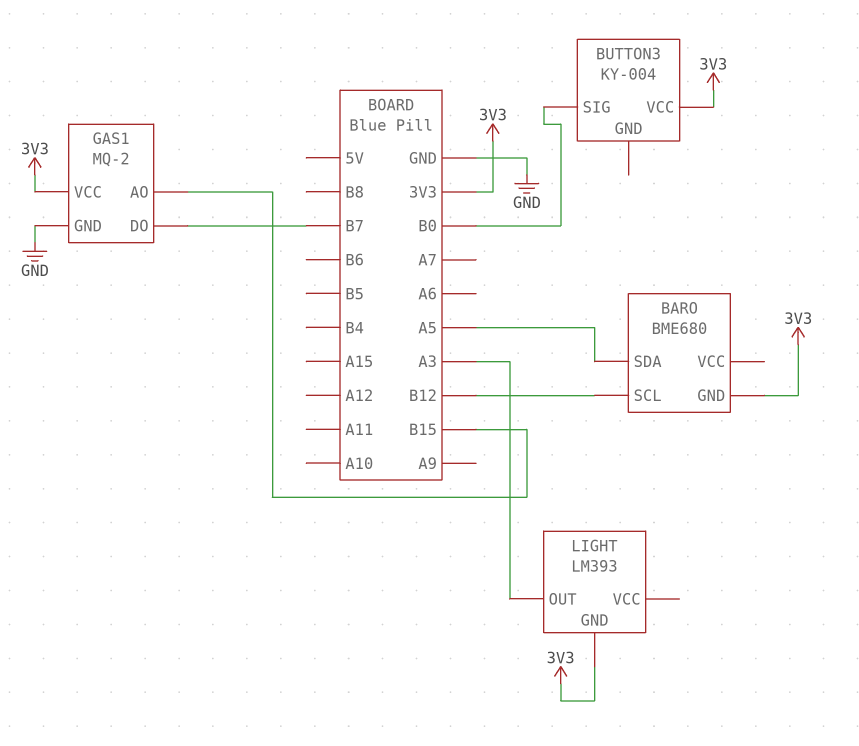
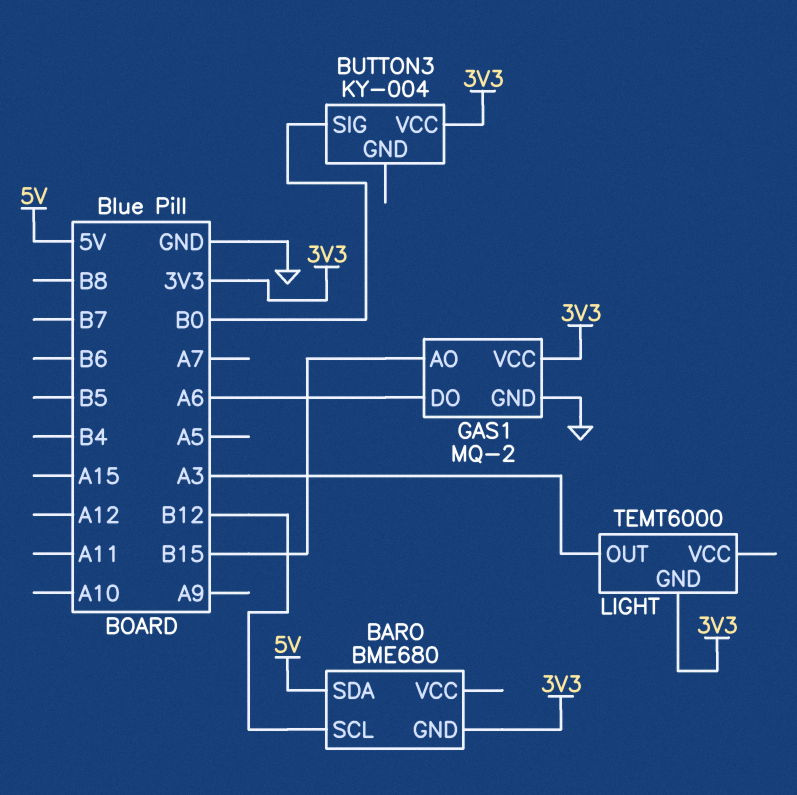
BARO pin SDA: A5 -> 5V
GAS1 pin DO: B7 -> A6
LIGHT: LM393 -> TEMT6000

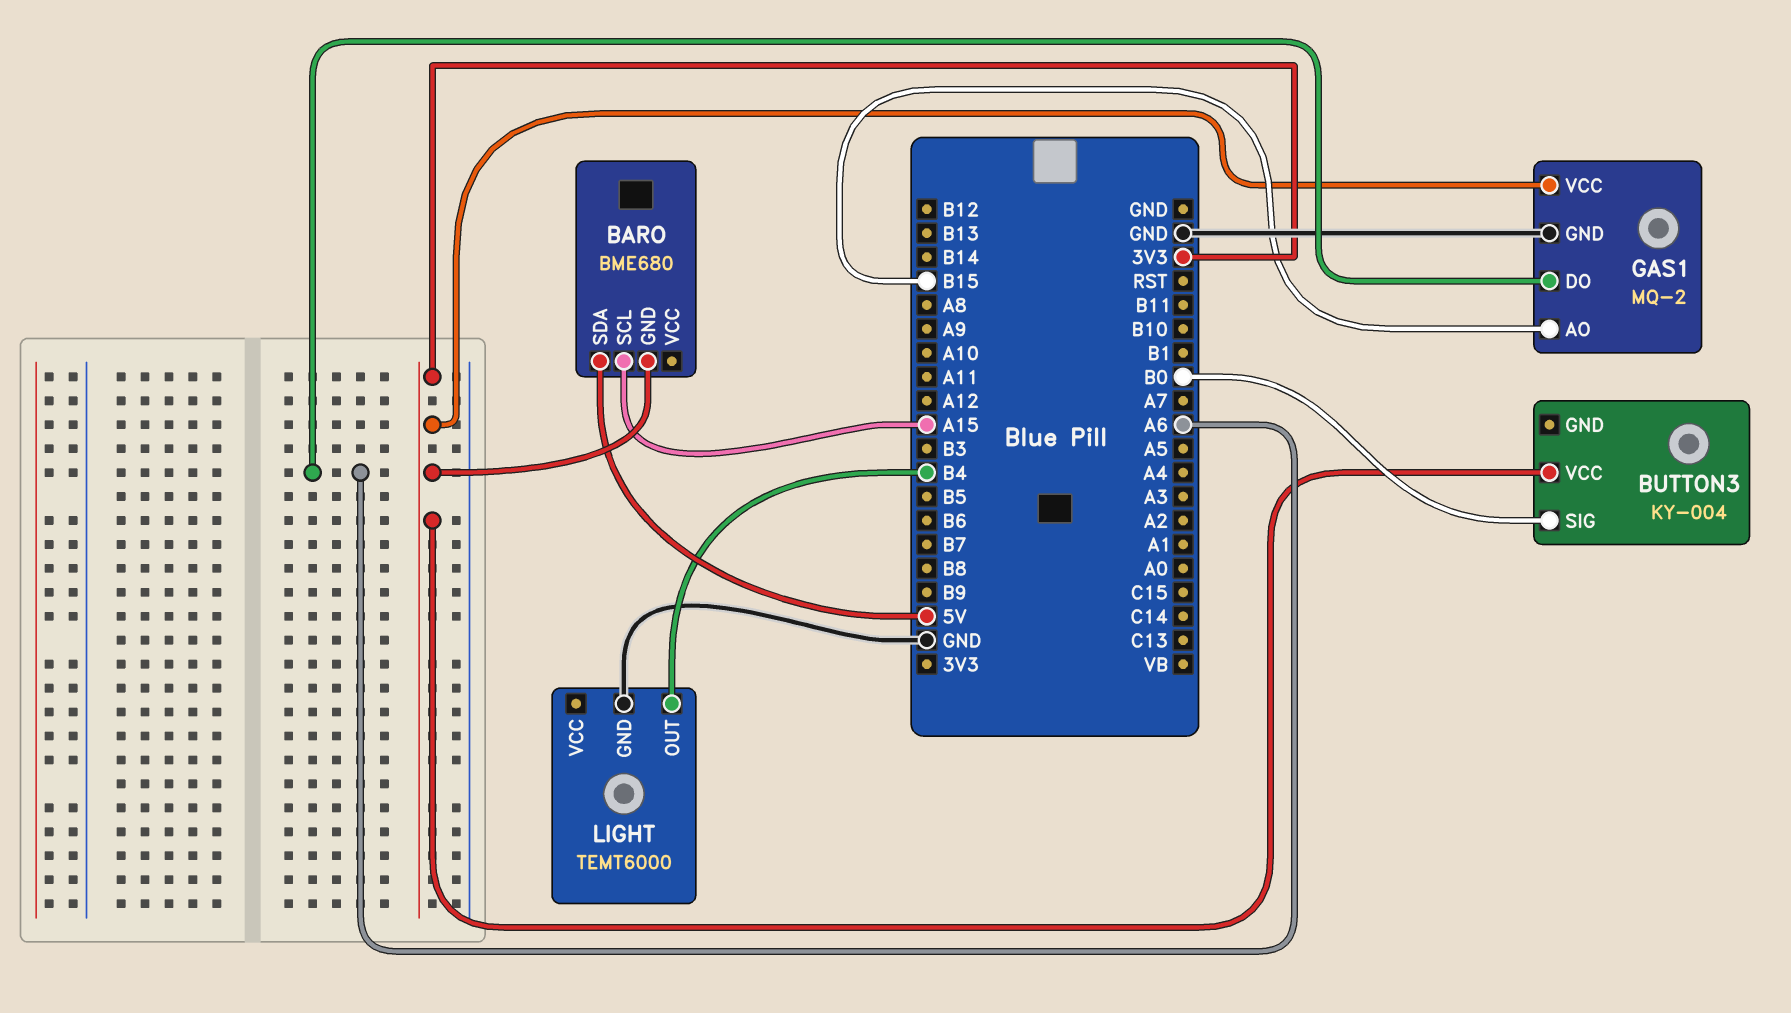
BARO pin SCL: B12 -> A15
LIGHT pin GND: 3V3 -> GND
LIGHT pin OUT: A3 -> B4

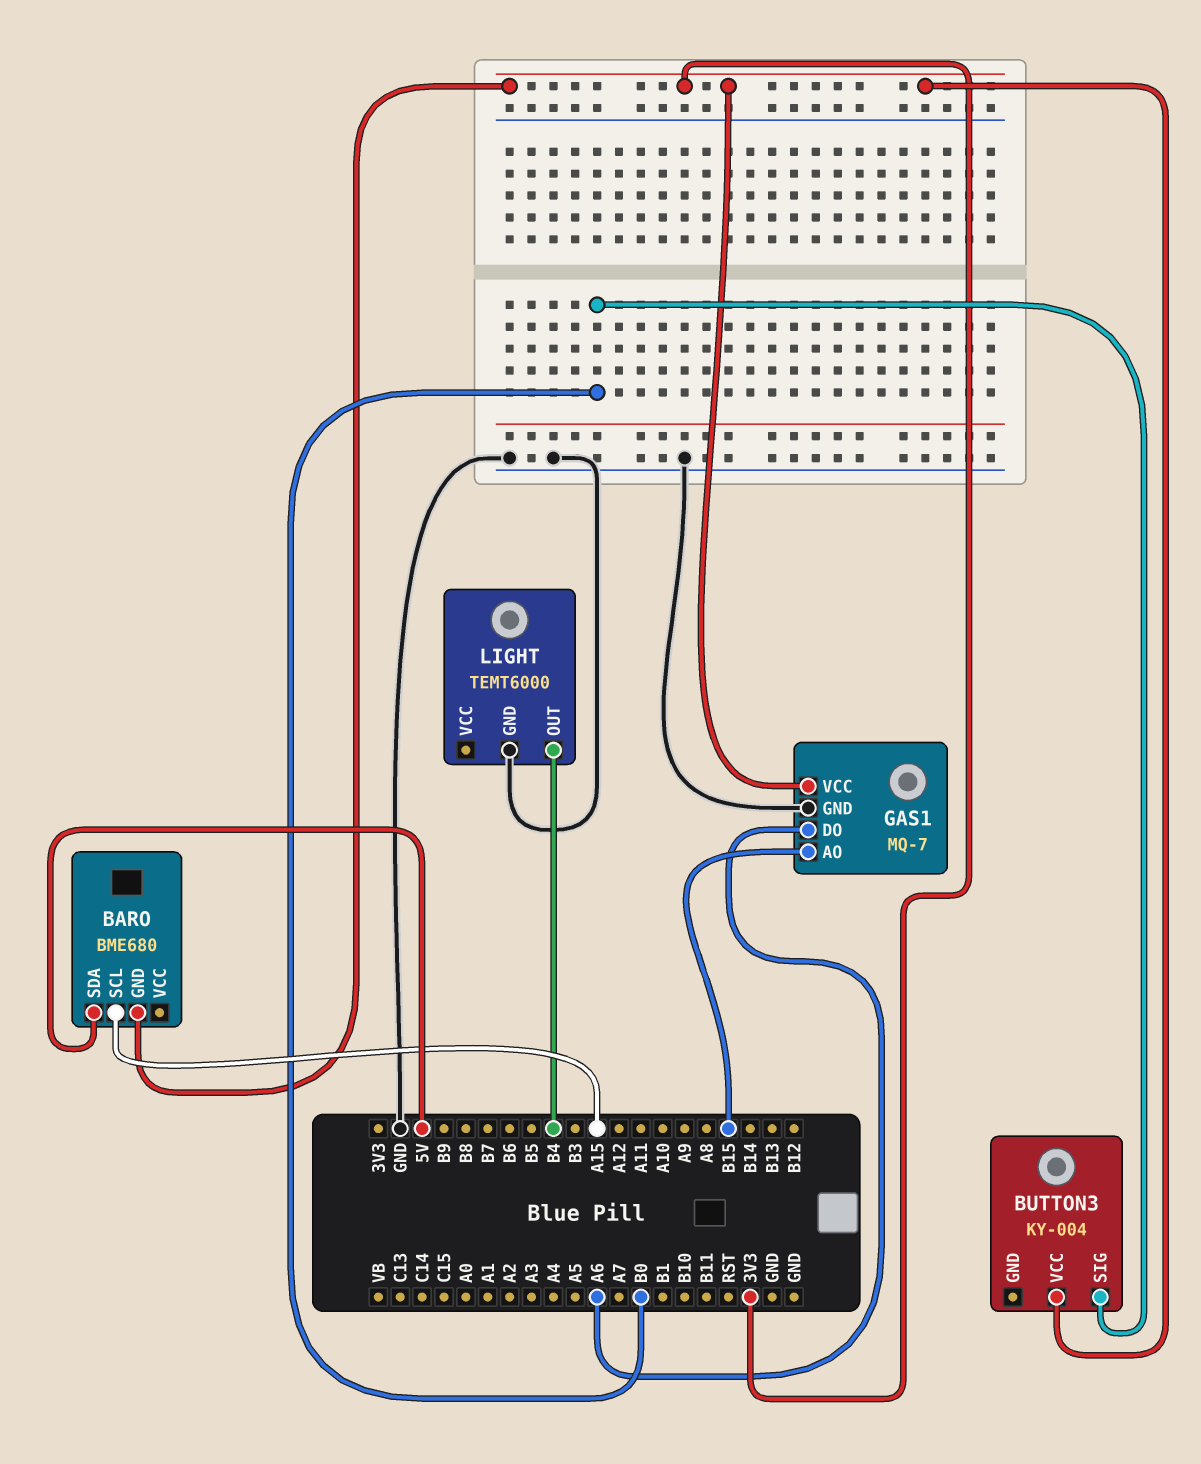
GAS1: MQ-2 -> MQ-7

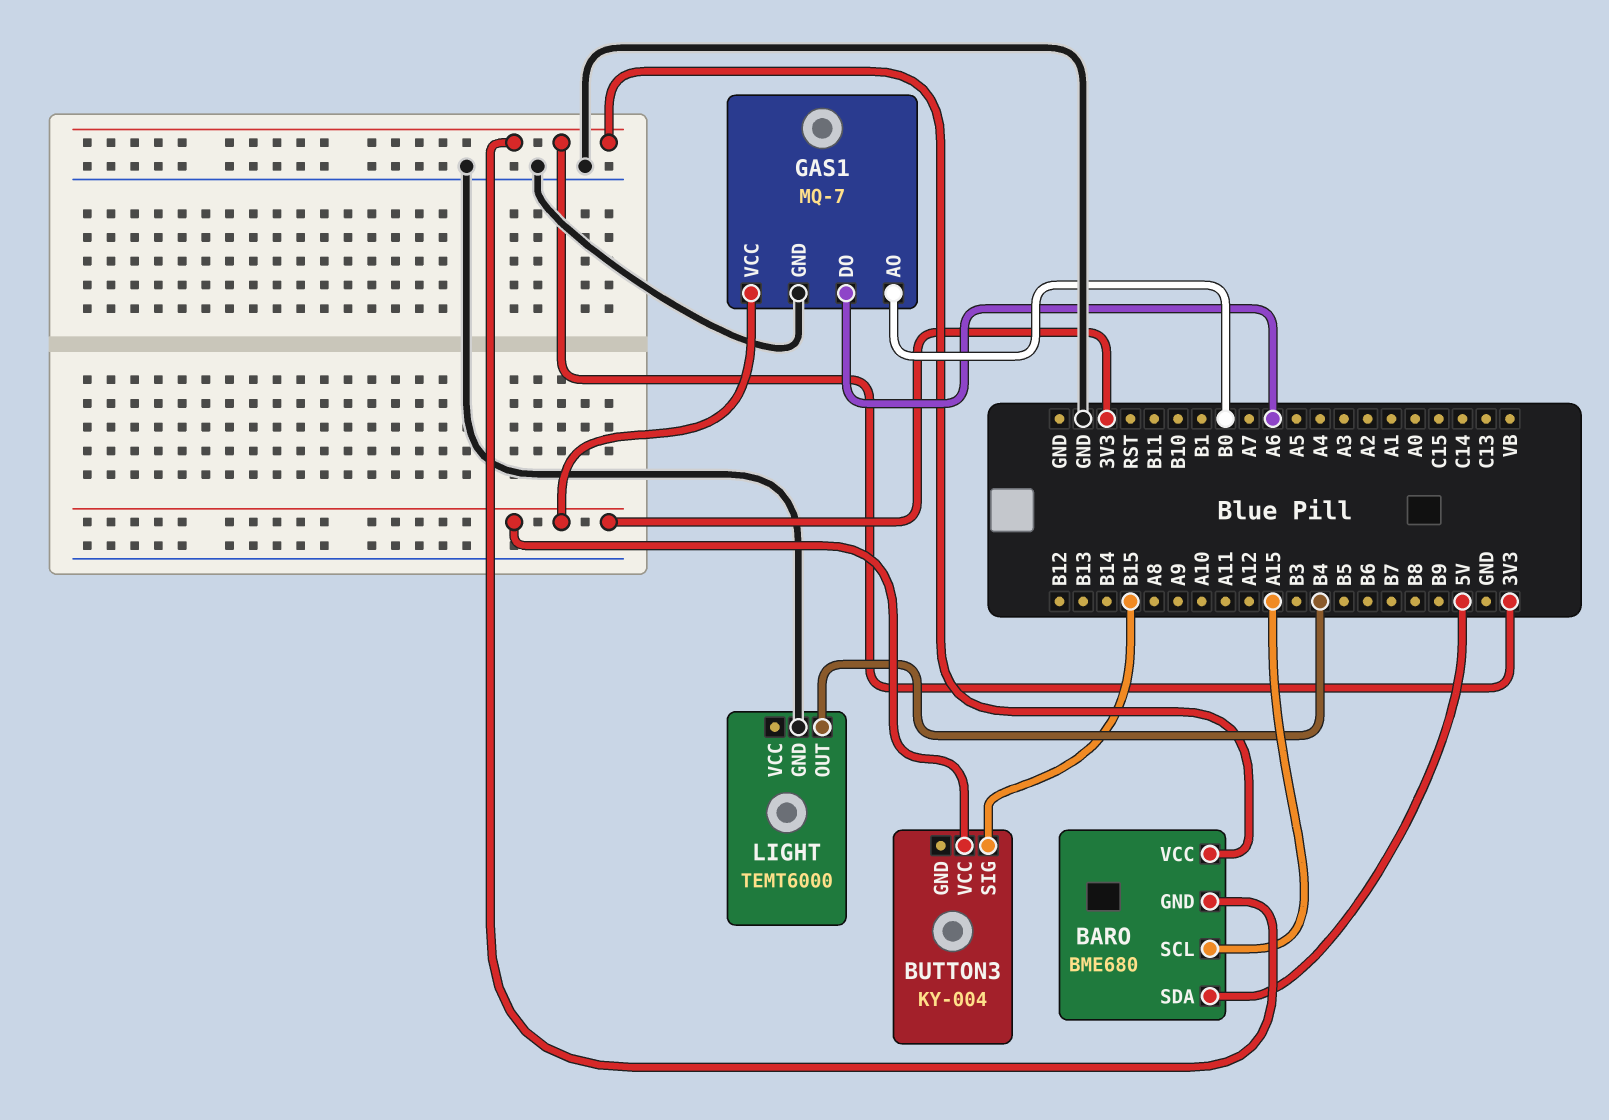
BARO pin VCC: none -> 3V3
BUTTON3 pin SIG: B0 -> B15
GAS1 pin AO: B15 -> B0

